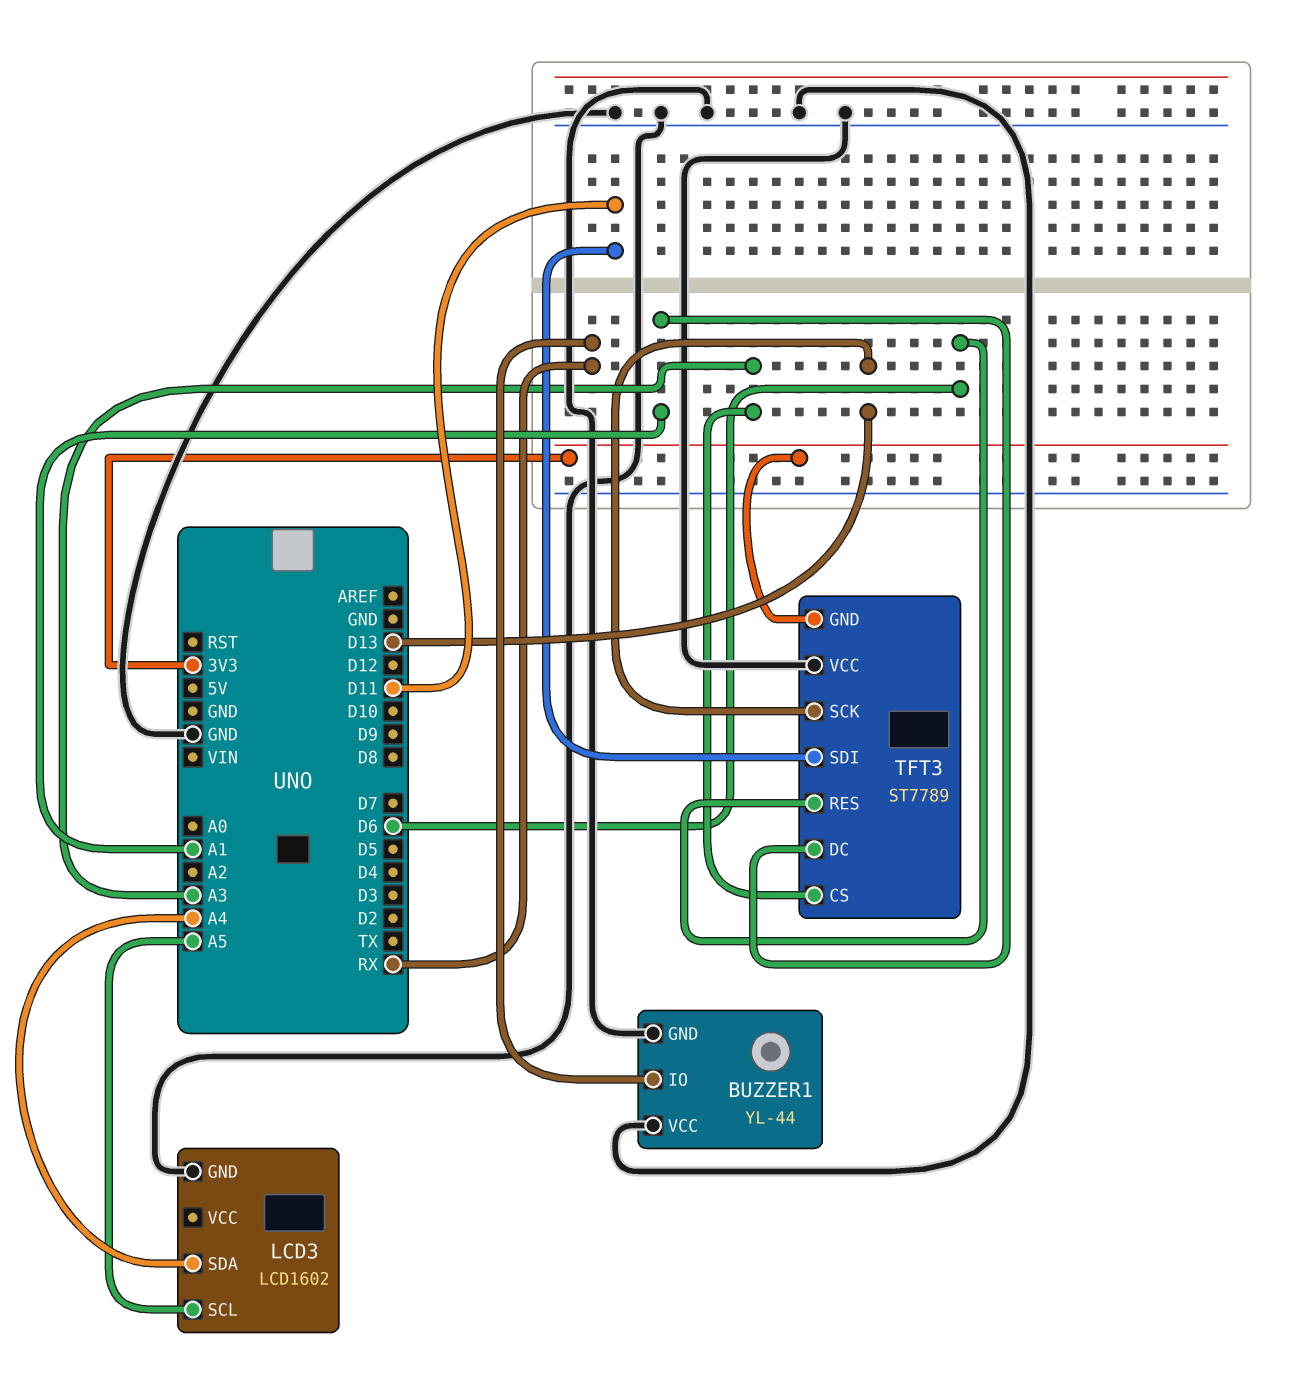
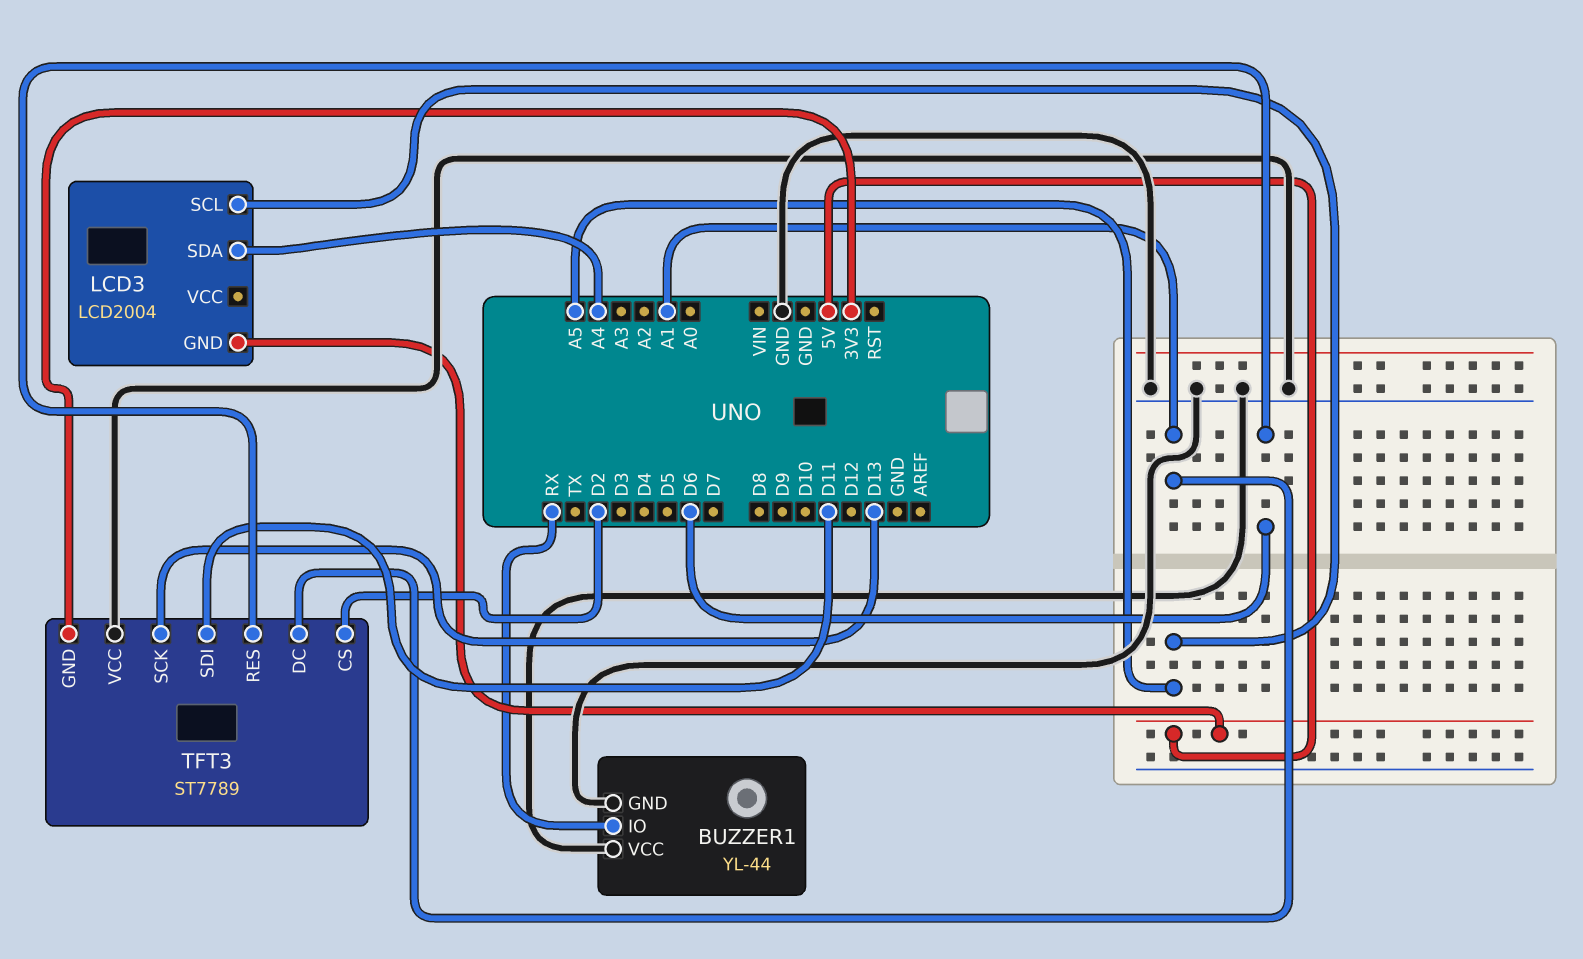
LCD3: LCD1602 -> LCD2004
LCD3 pin GND: GND -> 5V
TFT3 pin CS: A3 -> D2

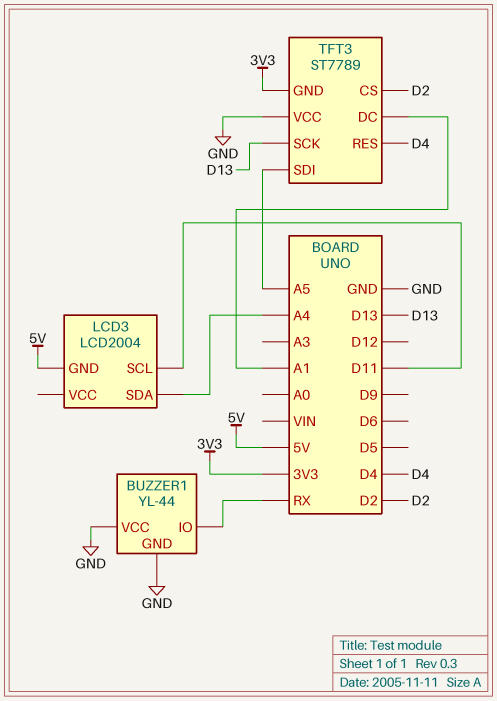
LCD3 pin SCL: A5 -> D11
TFT3 pin RES: D6 -> D4
TFT3 pin SDI: D11 -> A5

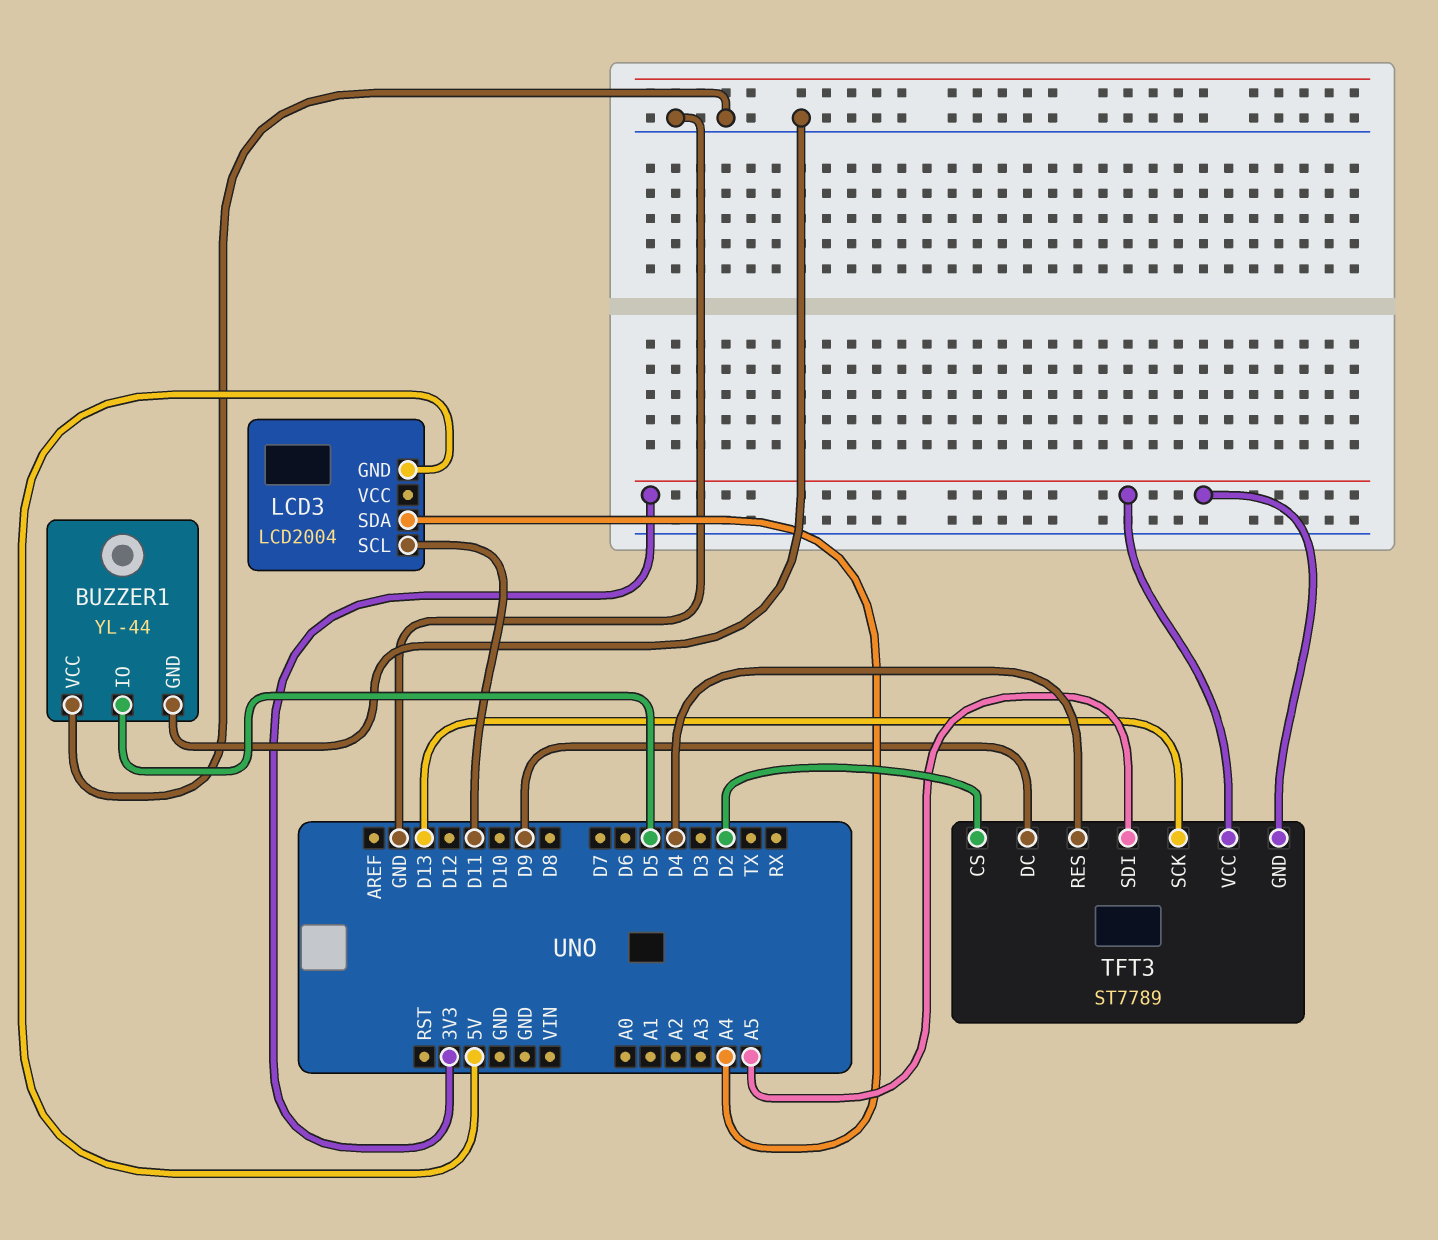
BUZZER1 pin IO: RX -> D5
TFT3 pin DC: A1 -> D9
TFT3 pin VCC: GND -> 3V3

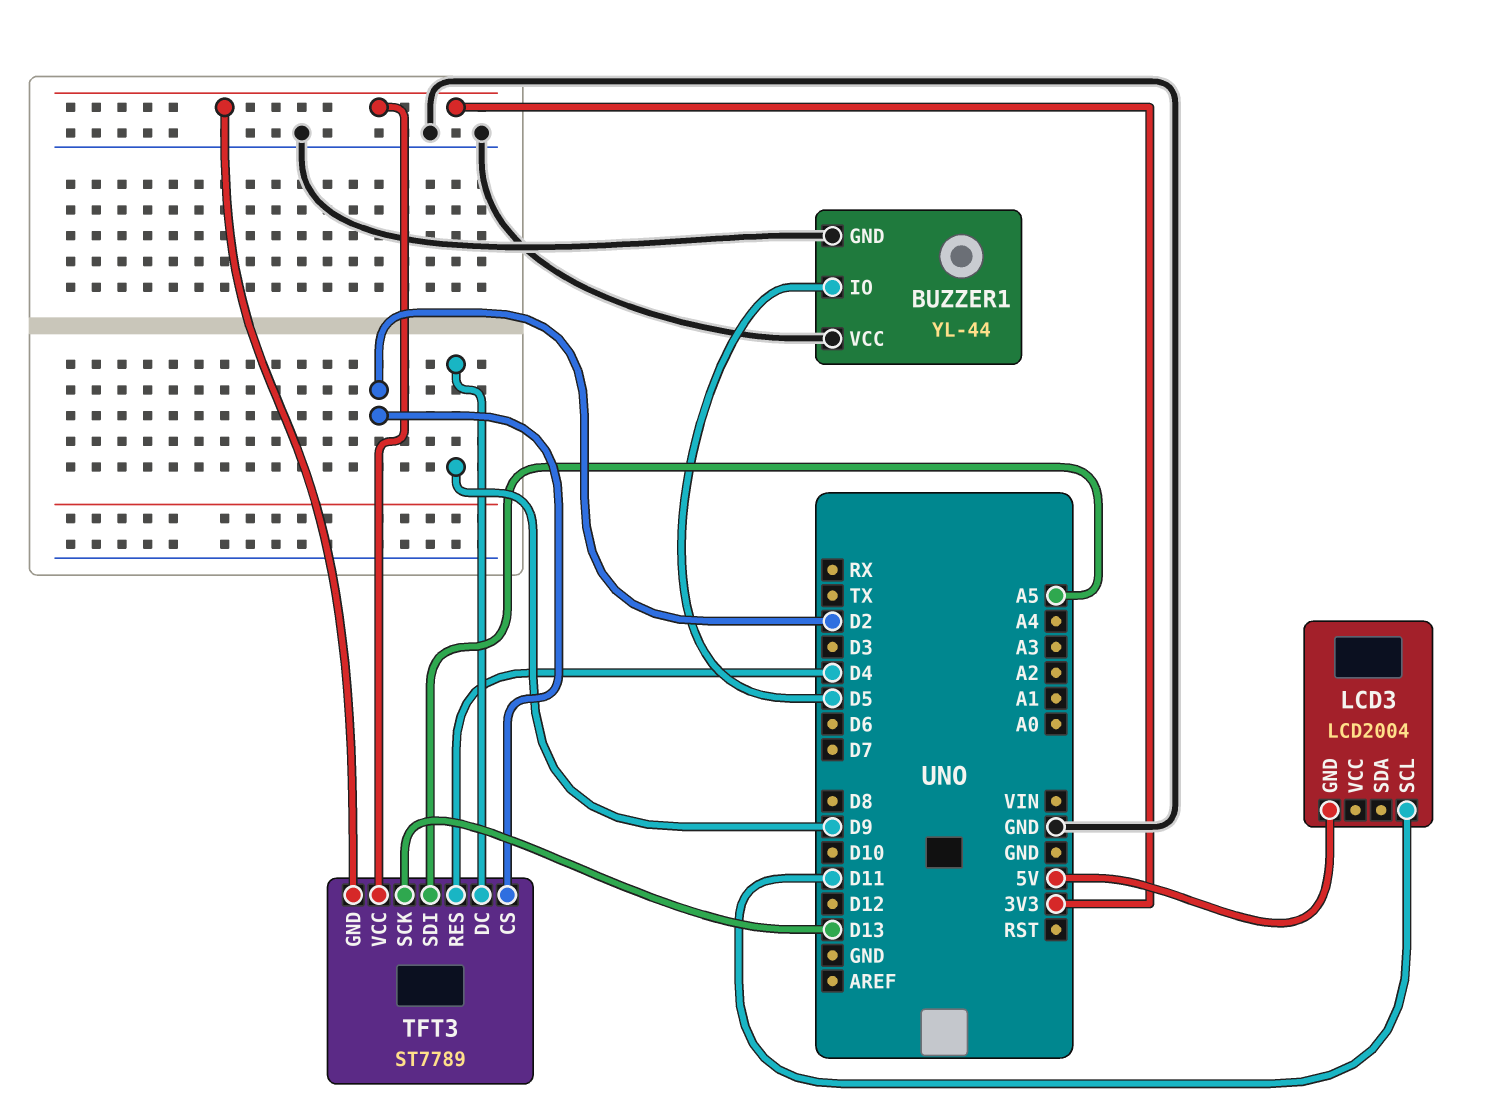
LCD3 pin SDA: A4 -> none

